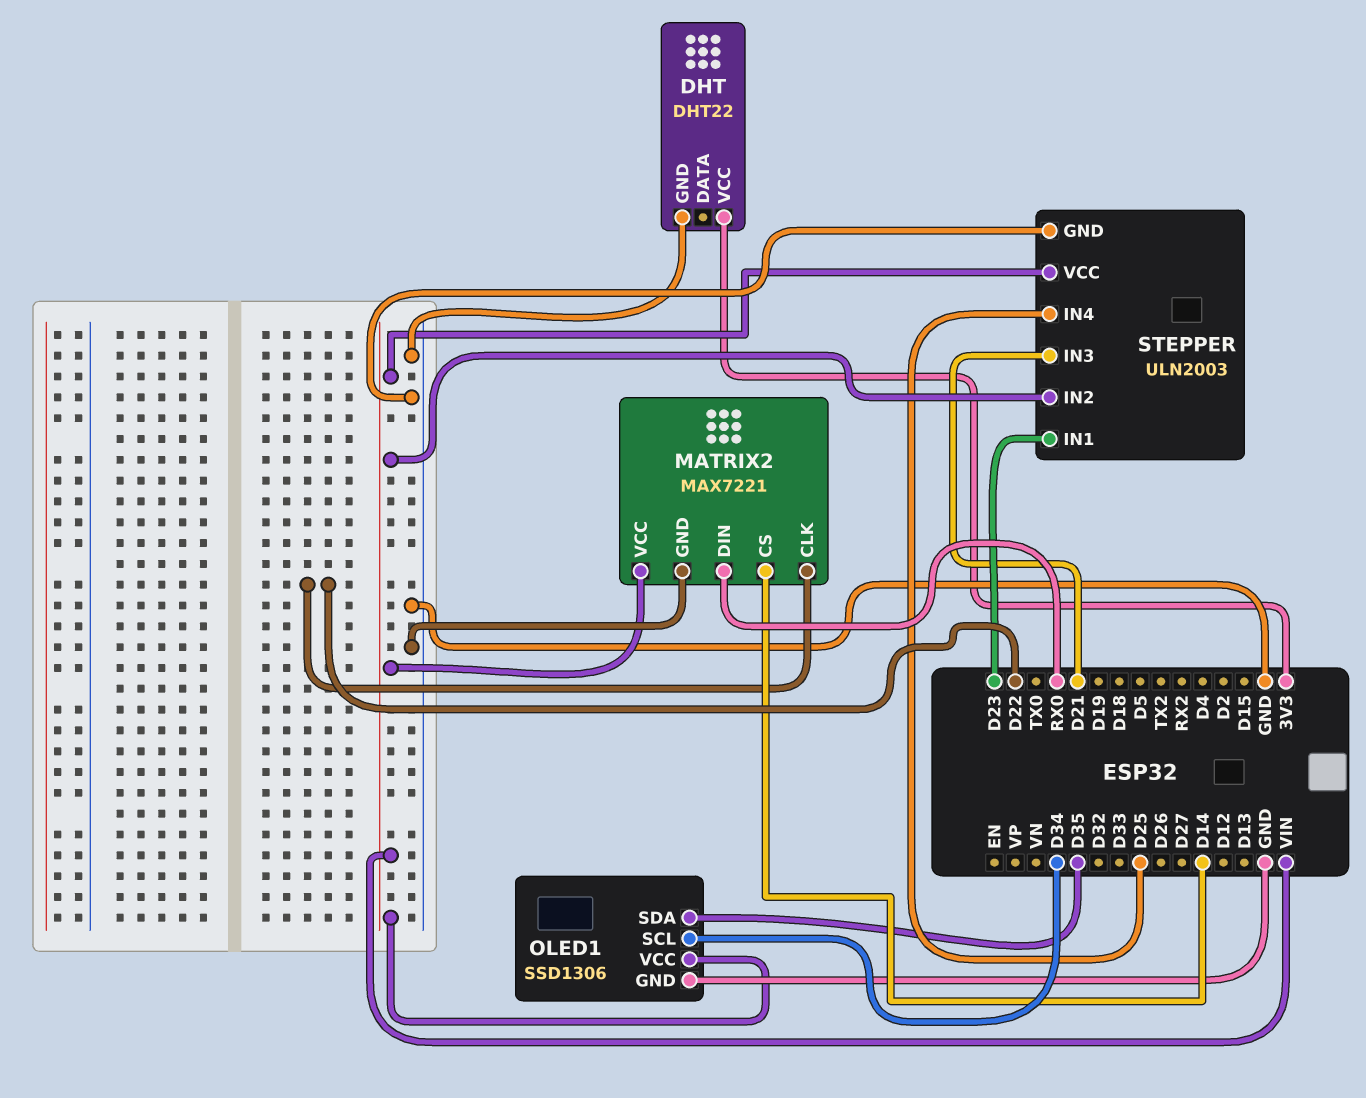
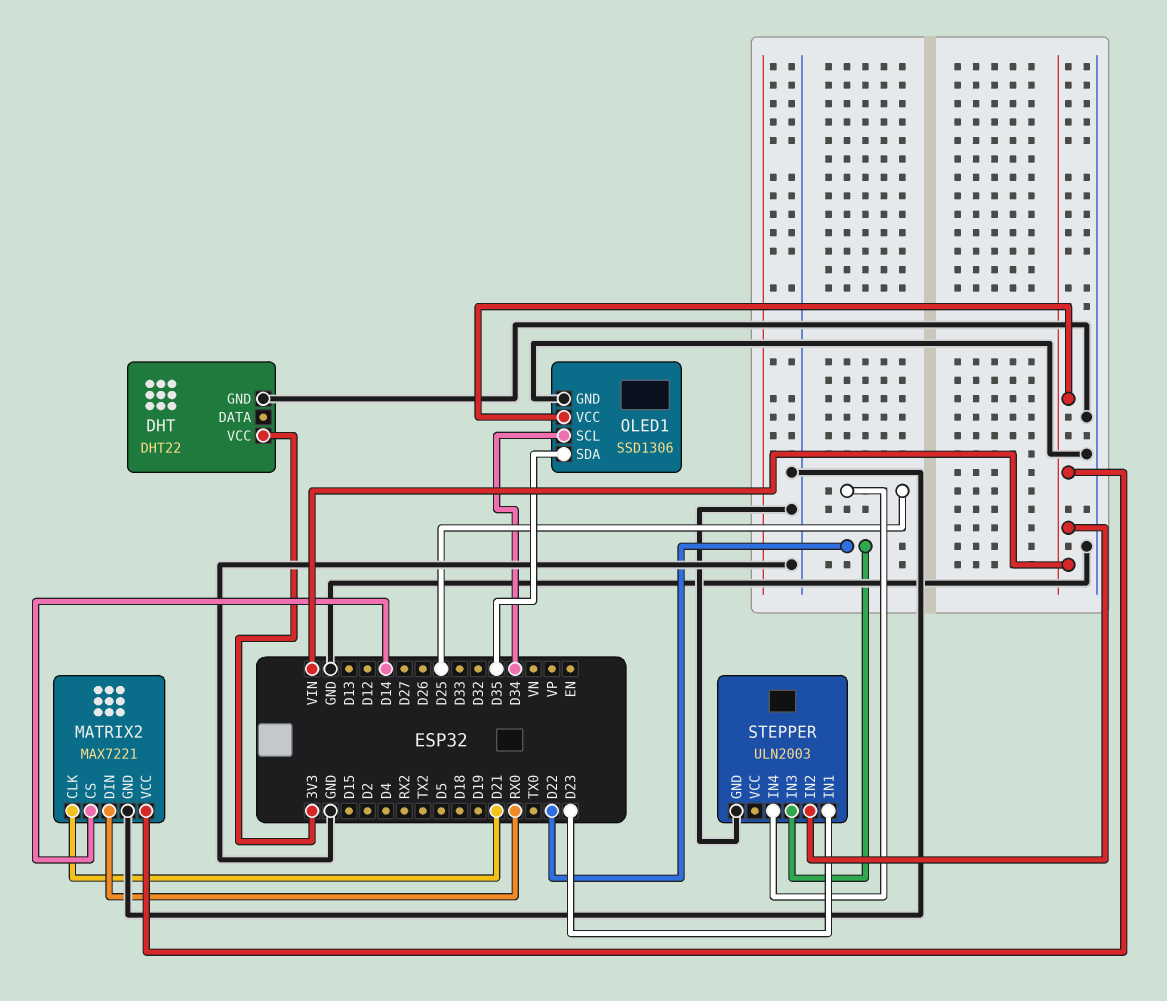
MATRIX2 pin CLK: D22 -> D21
STEPPER pin IN3: D21 -> D22
STEPPER pin VCC: VIN -> none

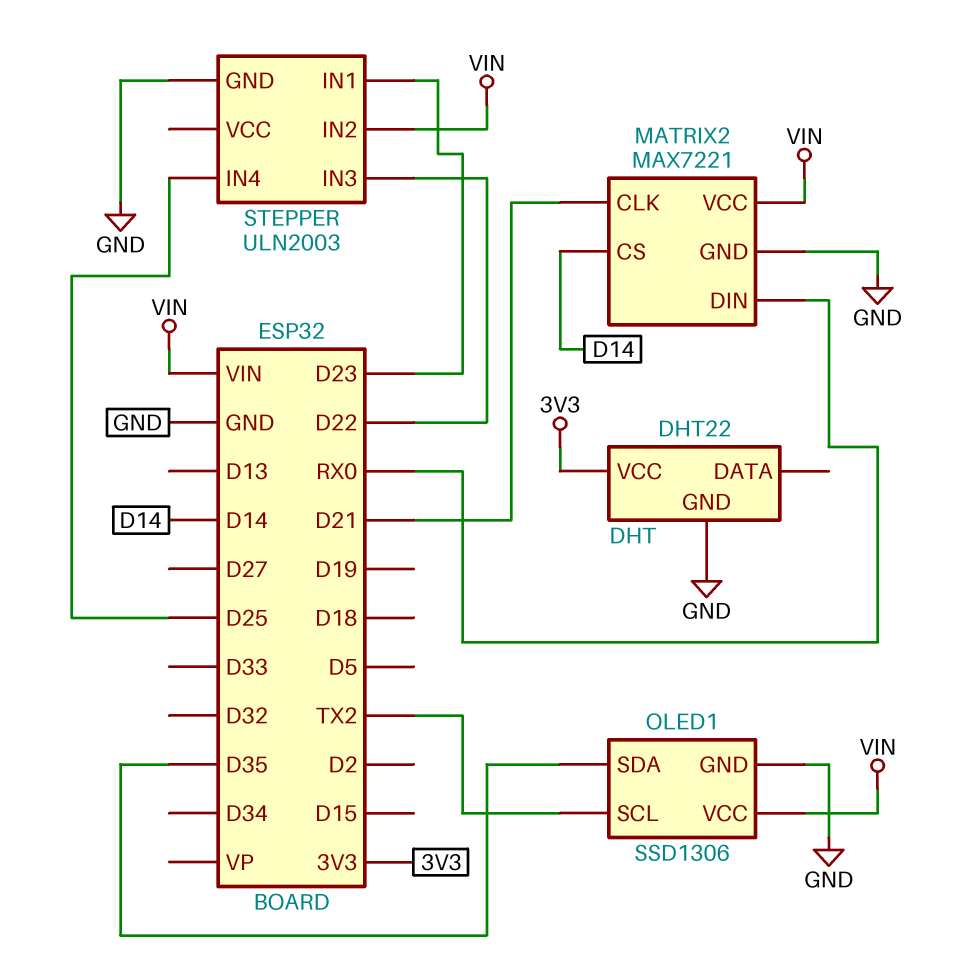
OLED1 pin SCL: D34 -> TX2

